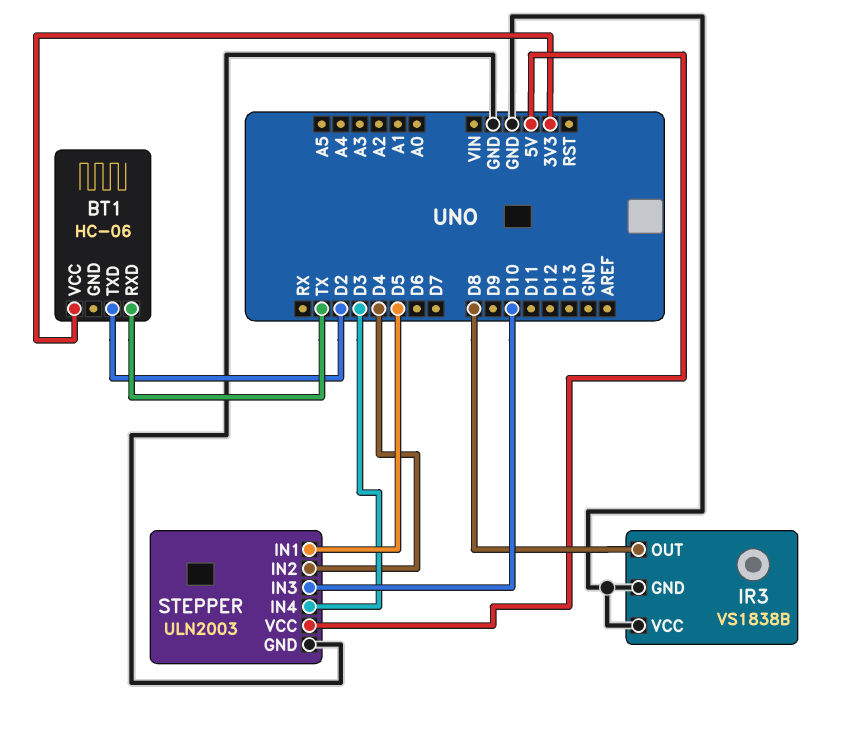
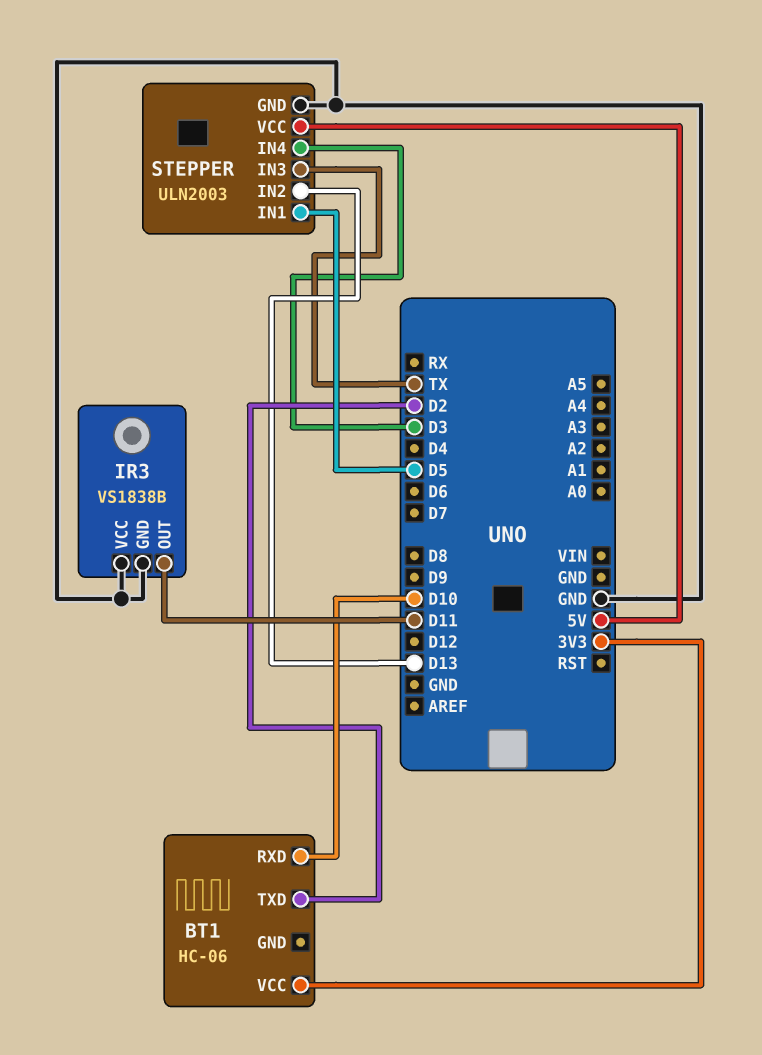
BT1 pin RXD: TX -> D10
IR3 pin OUT: D8 -> D11
STEPPER pin IN2: D4 -> D13
STEPPER pin IN3: D10 -> TX

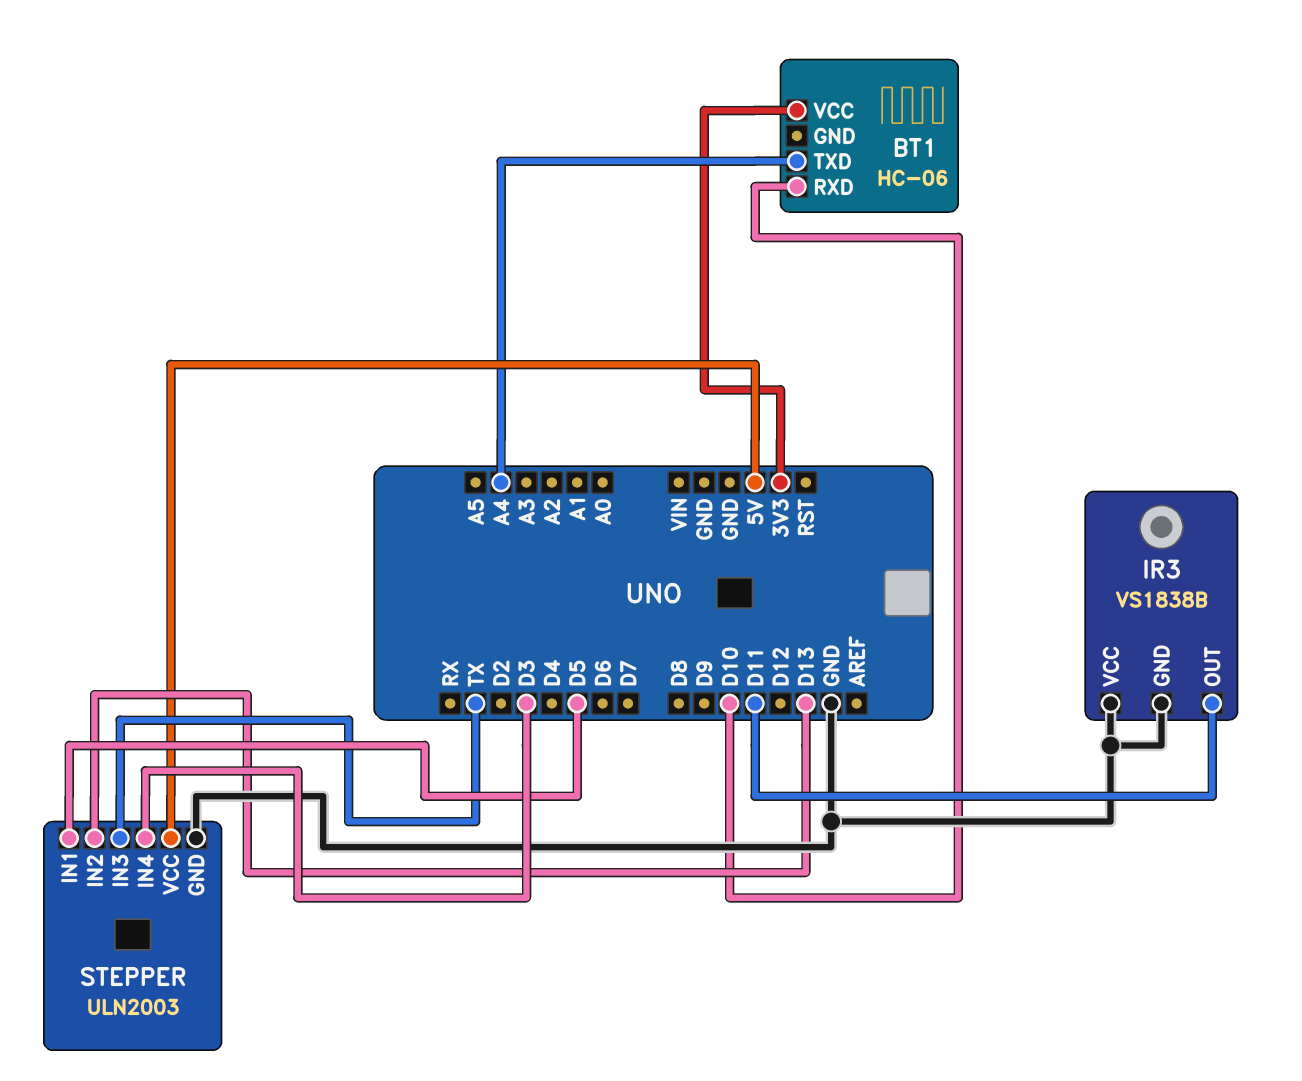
BT1 pin TXD: D2 -> A4

